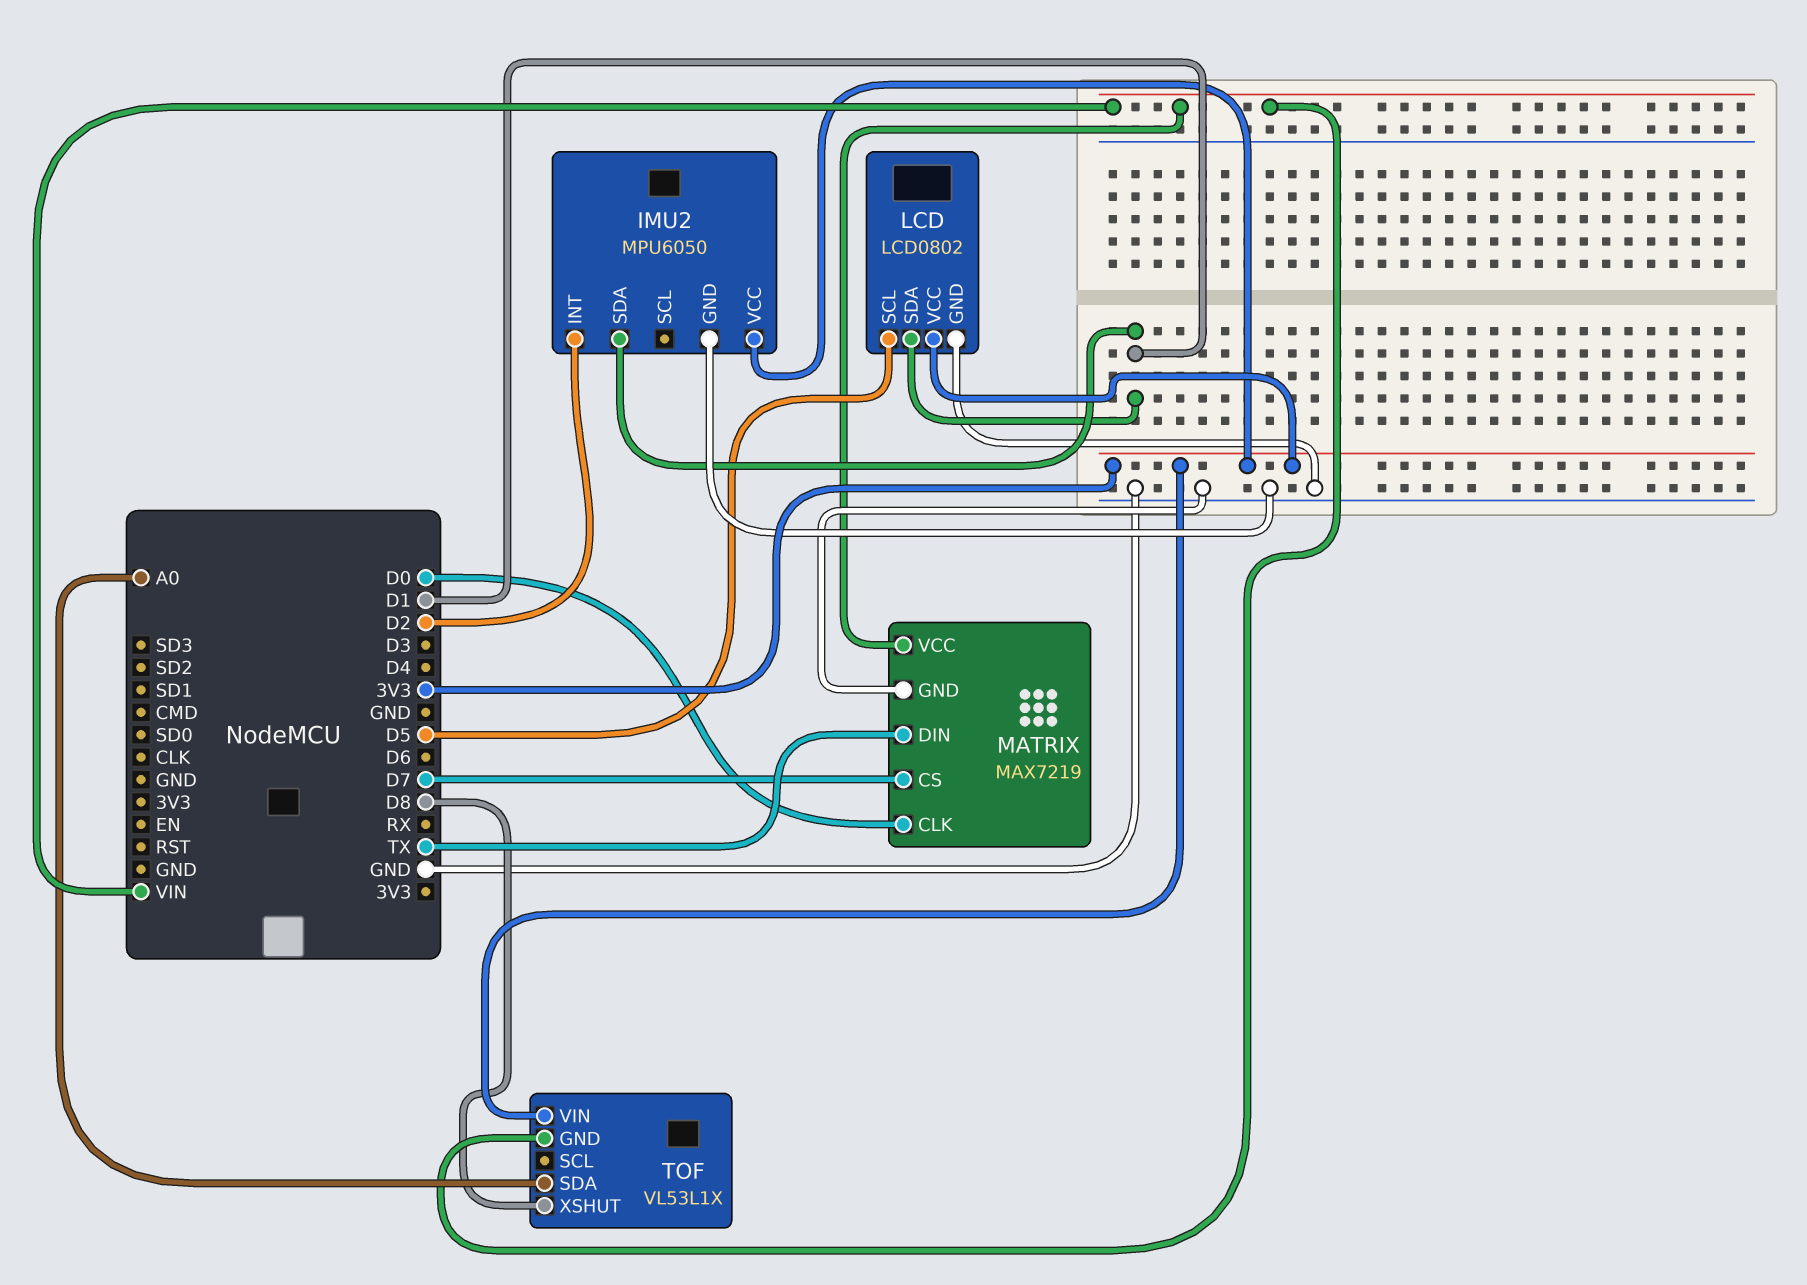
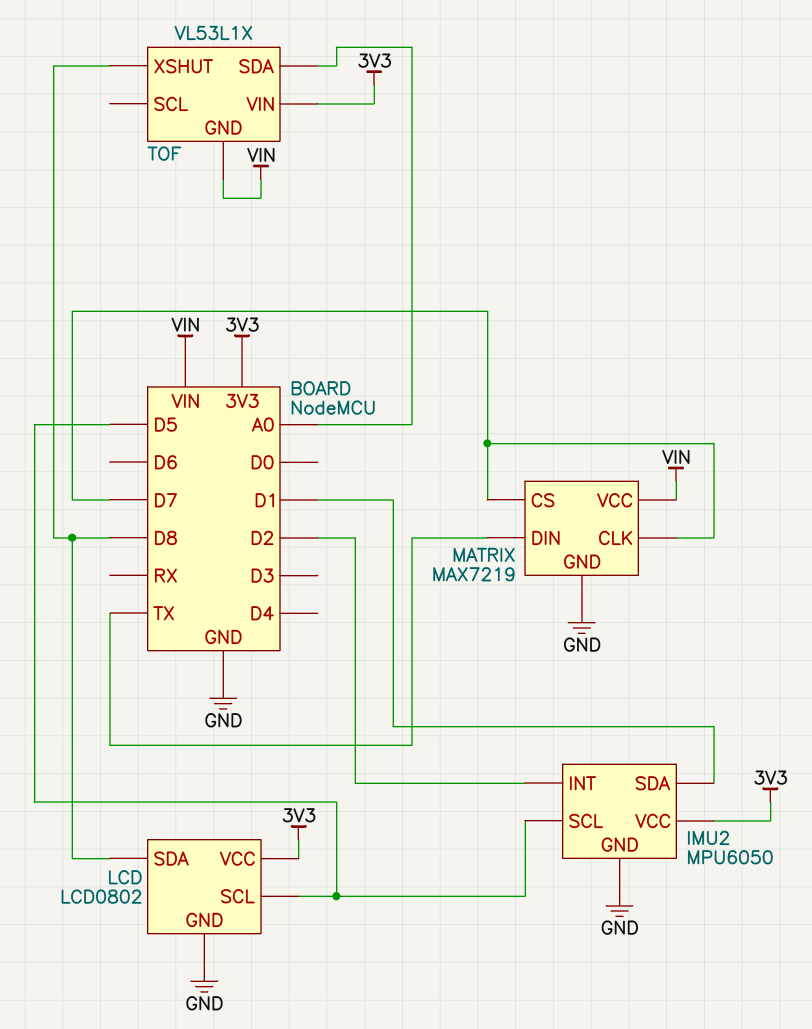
IMU2 pin SCL: none -> D5
LCD pin SDA: D1 -> D8
MATRIX pin CLK: D0 -> D7

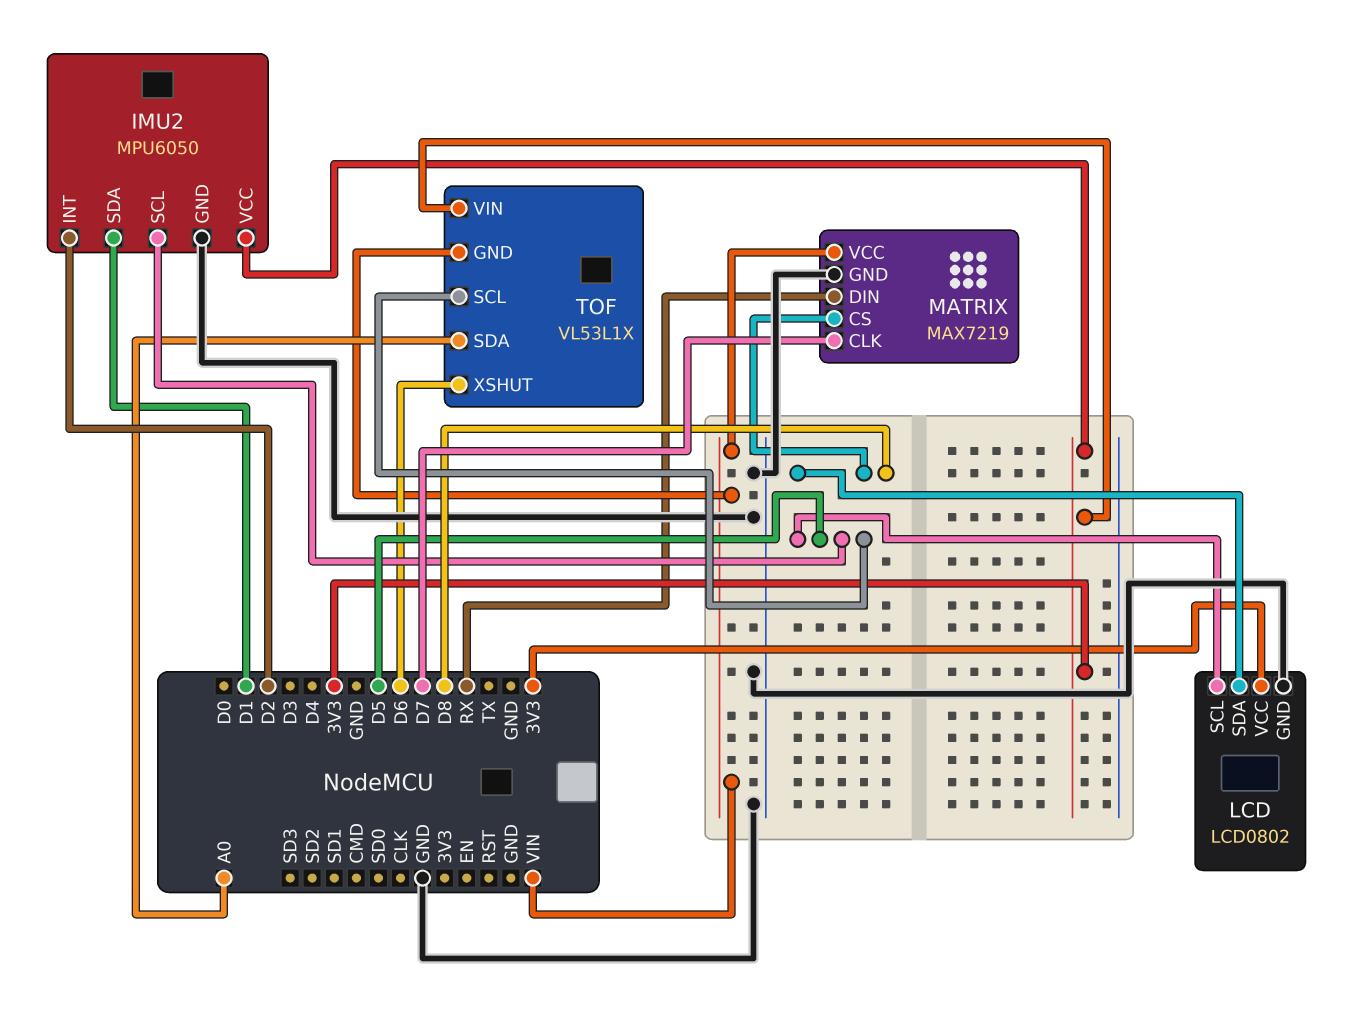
MATRIX pin CS: D7 -> D8
MATRIX pin DIN: TX -> RX
TOF pin SCL: none -> D5
TOF pin XSHUT: D8 -> D6

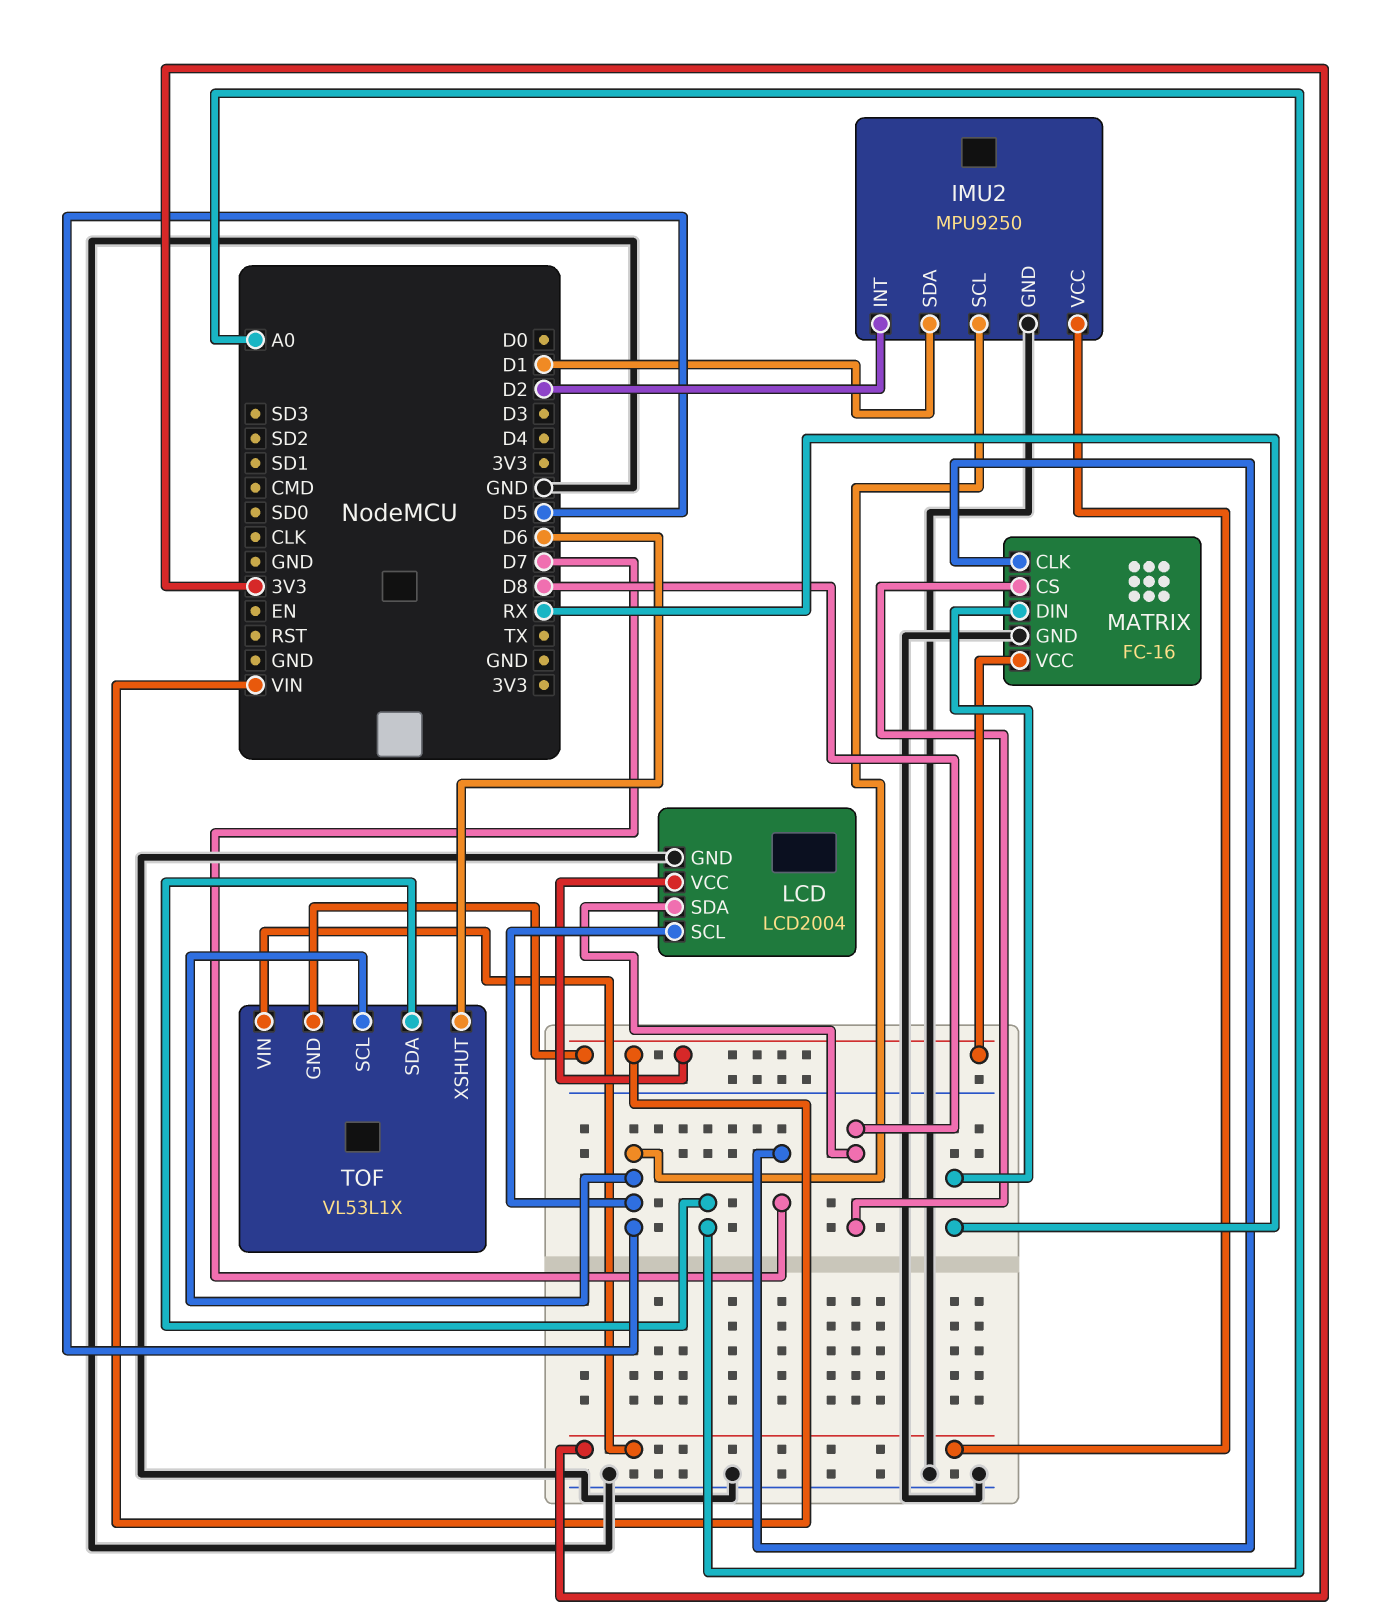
IMU2: MPU6050 -> MPU9250
LCD: LCD0802 -> LCD2004
LCD pin VCC: 3V3 -> VIN
MATRIX: MAX7219 -> FC-16

